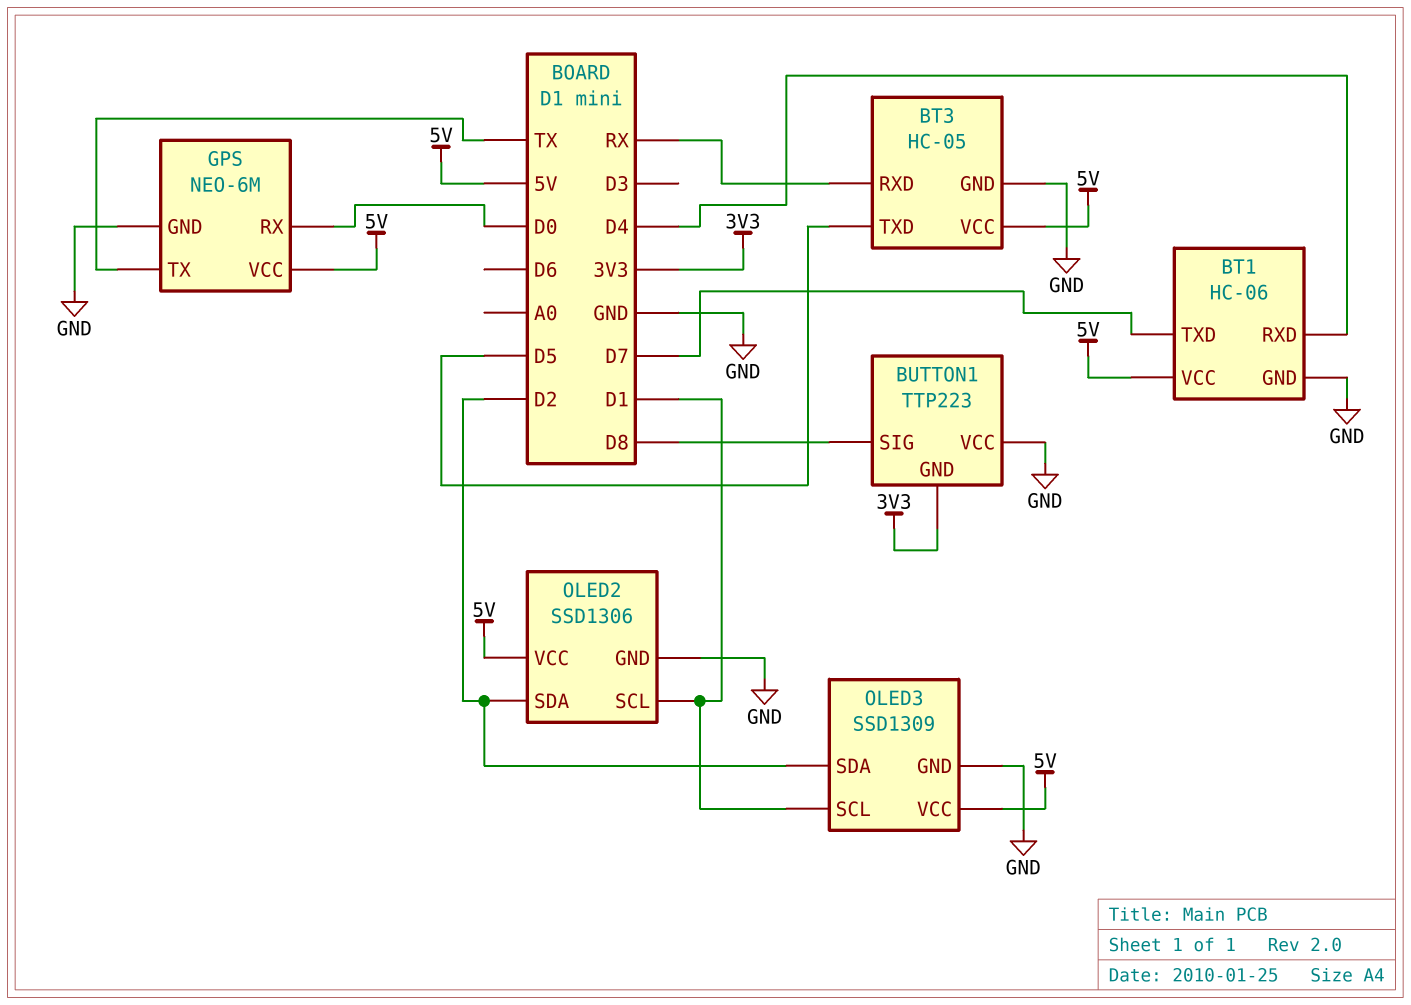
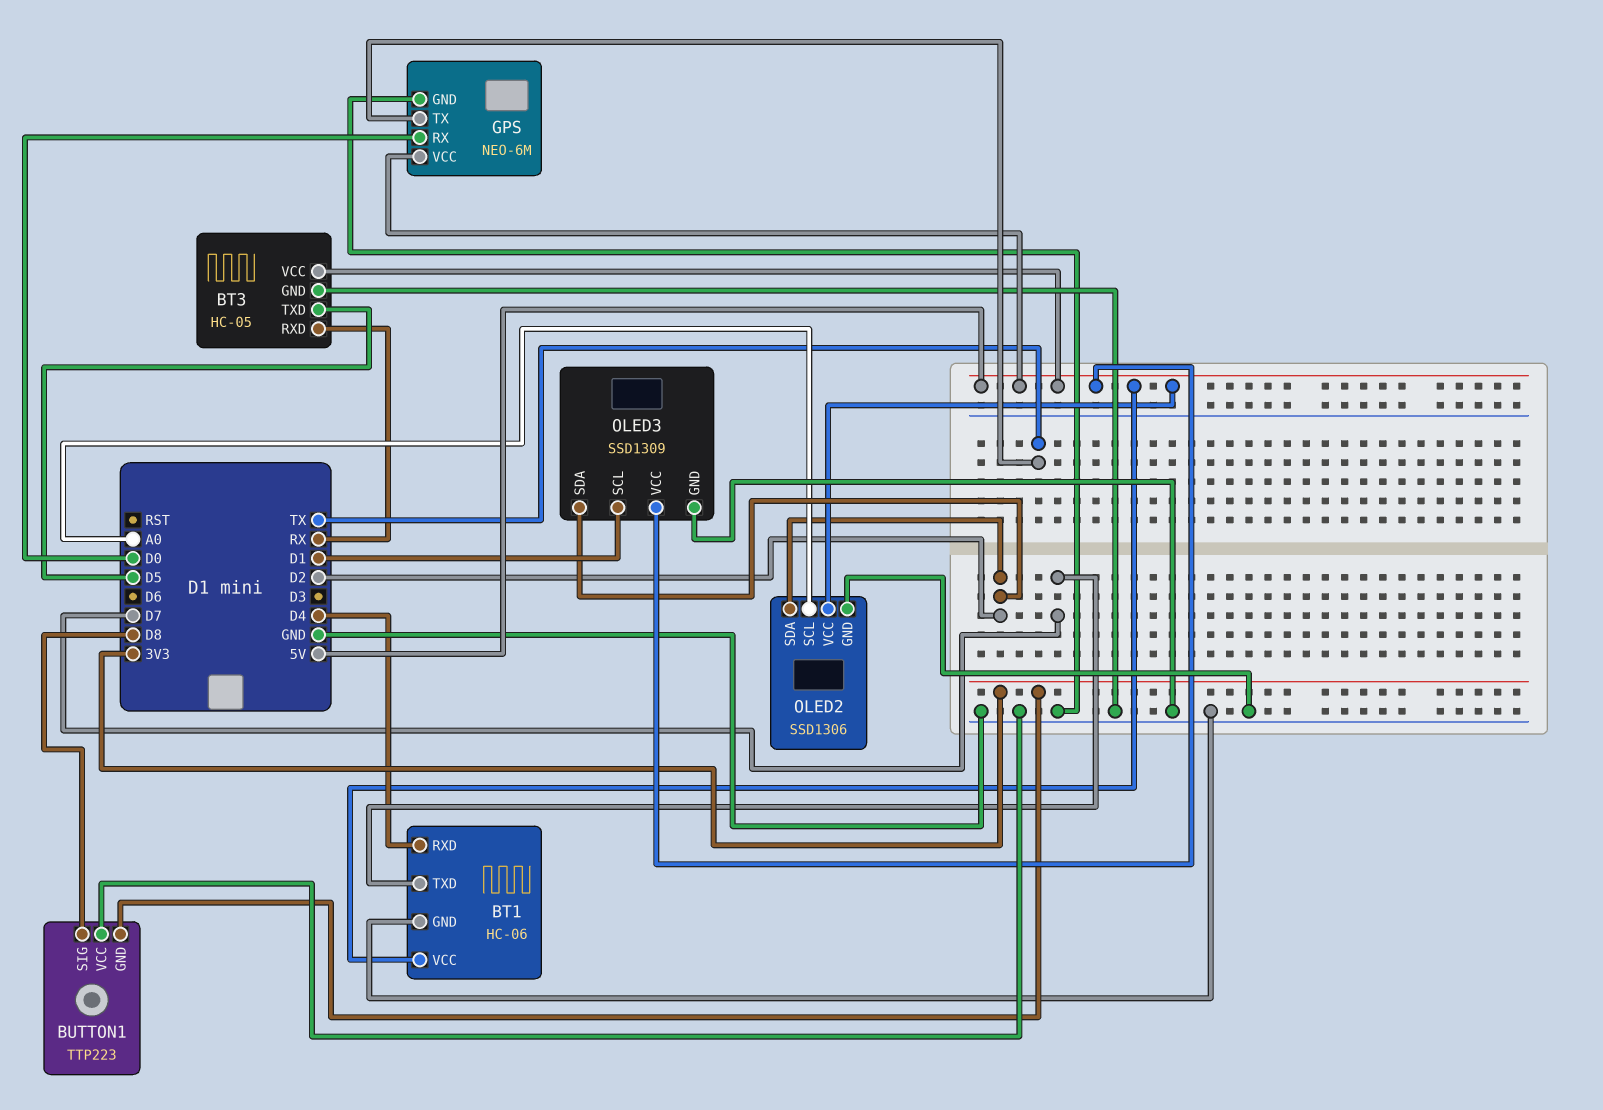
OLED2 pin SCL: D1 -> A0

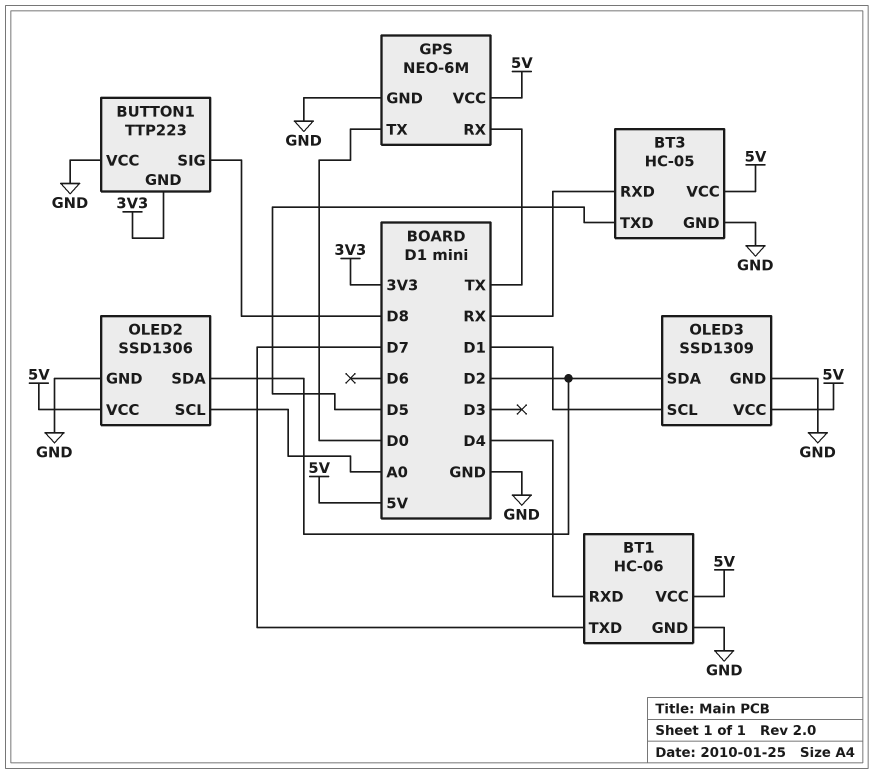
GPS pin RX: D0 -> TX
GPS pin TX: TX -> D0

